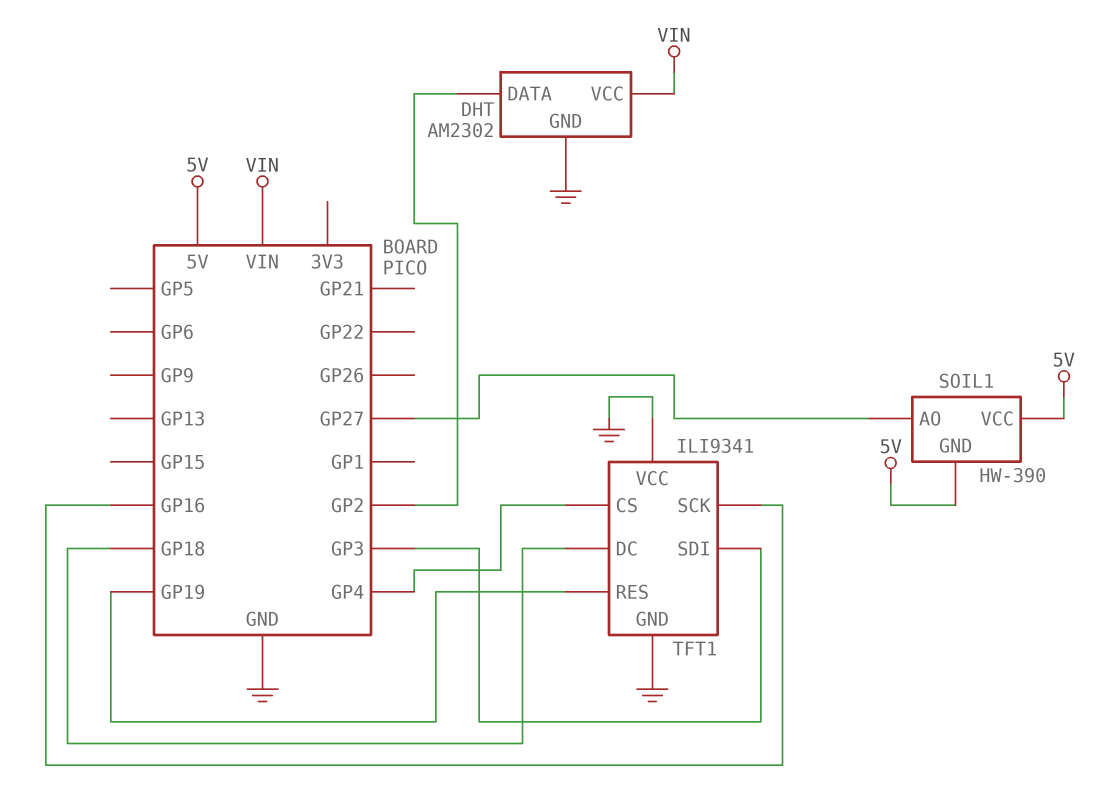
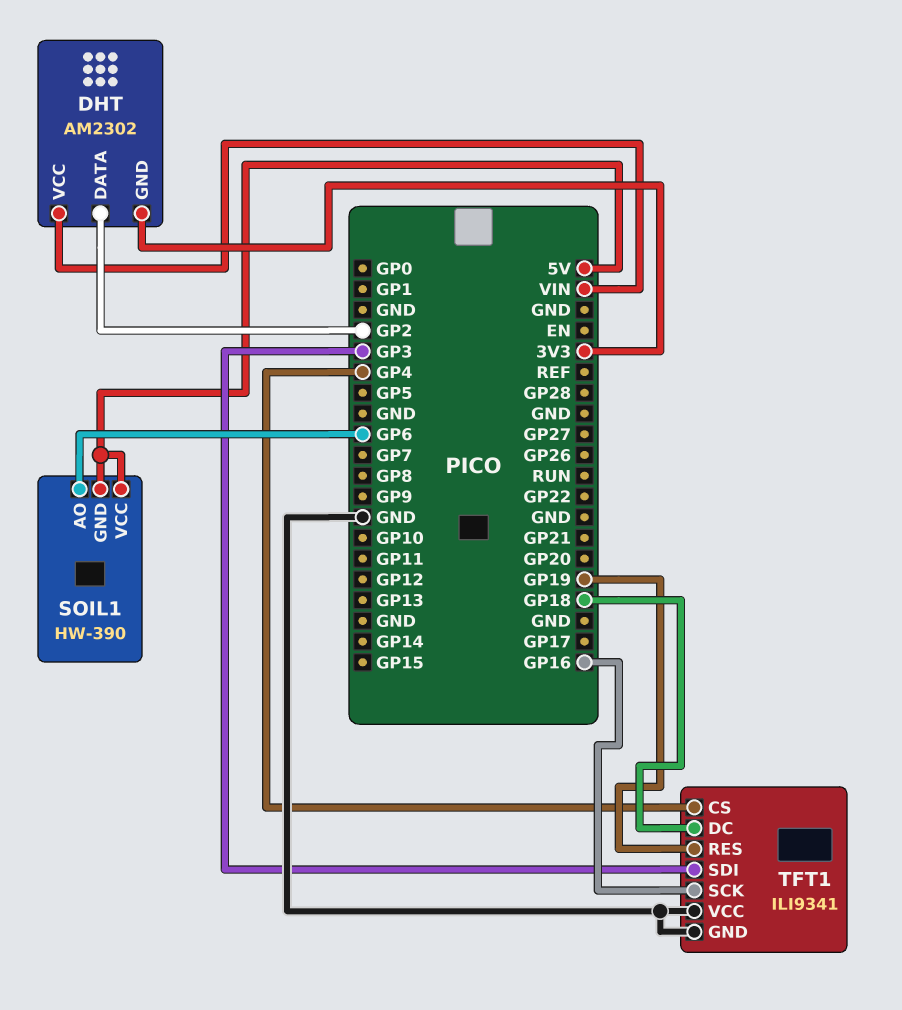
DHT pin GND: GND -> 3V3
SOIL1 pin AO: GP27 -> GP6

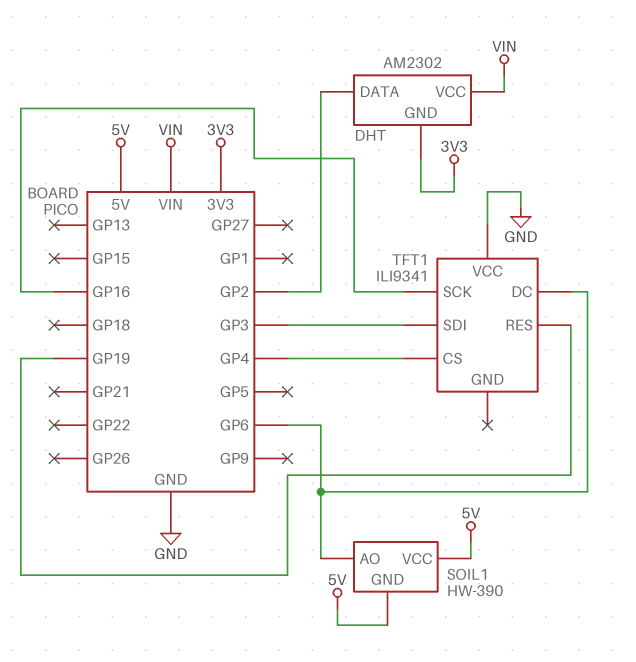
TFT1 pin DC: GP18 -> GP6
TFT1 pin GND: GND -> none

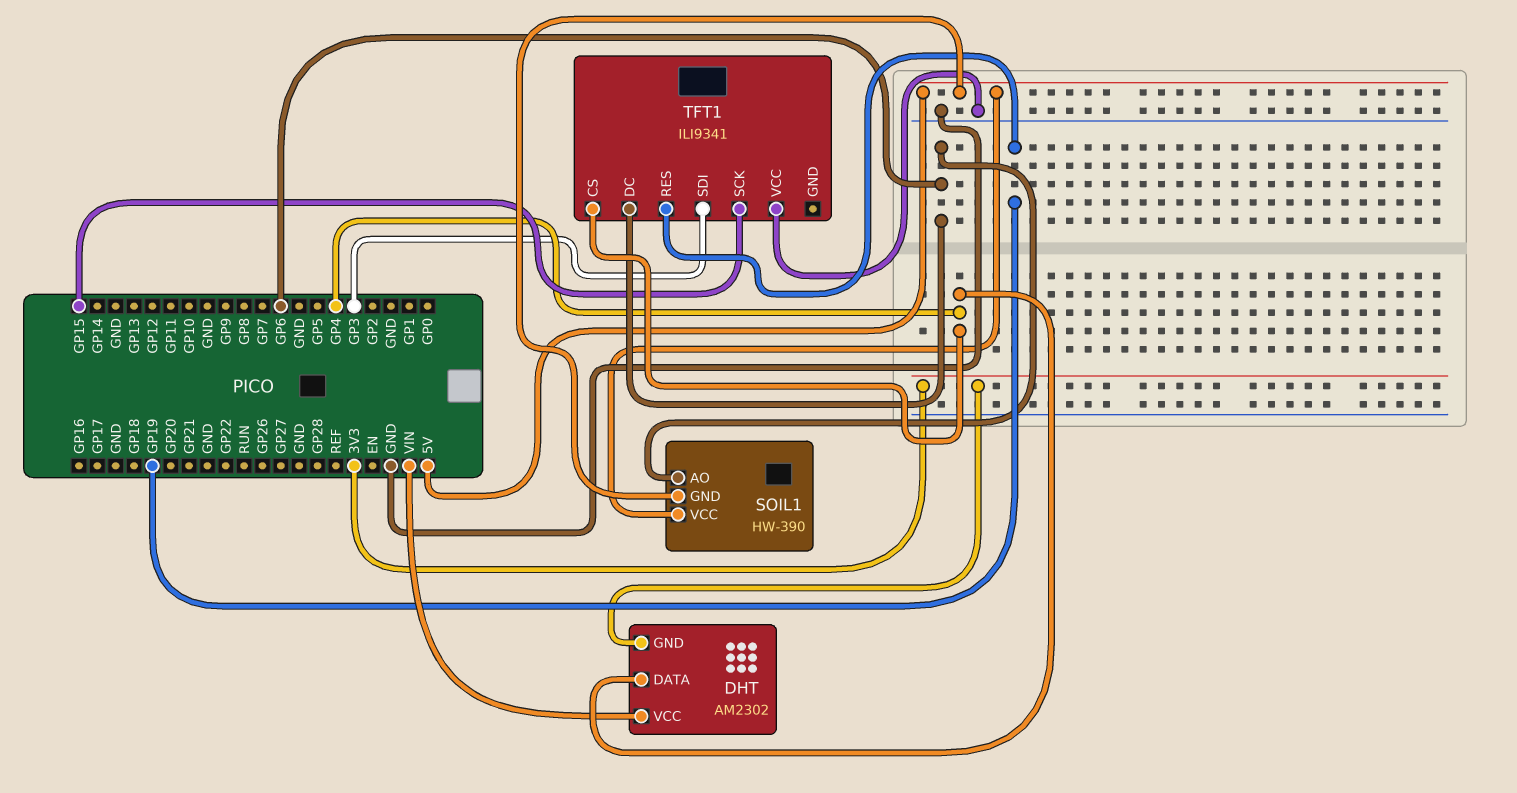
DHT pin DATA: GP2 -> GP4
TFT1 pin SCK: GP16 -> GP15

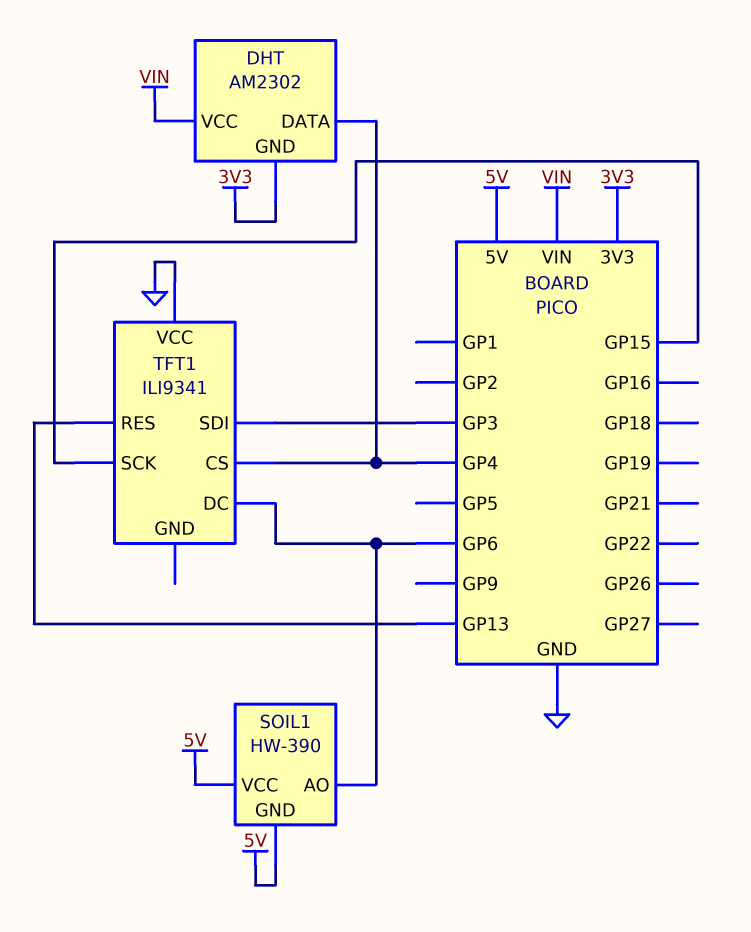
TFT1 pin RES: GP19 -> GP13

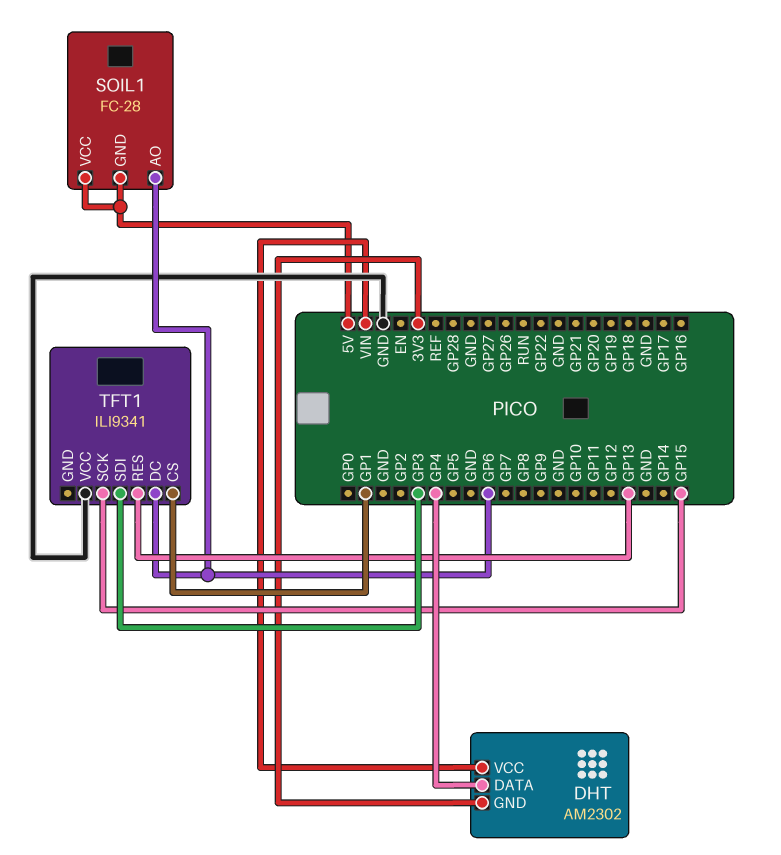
SOIL1: HW-390 -> FC-28
TFT1 pin CS: GP4 -> GP1

